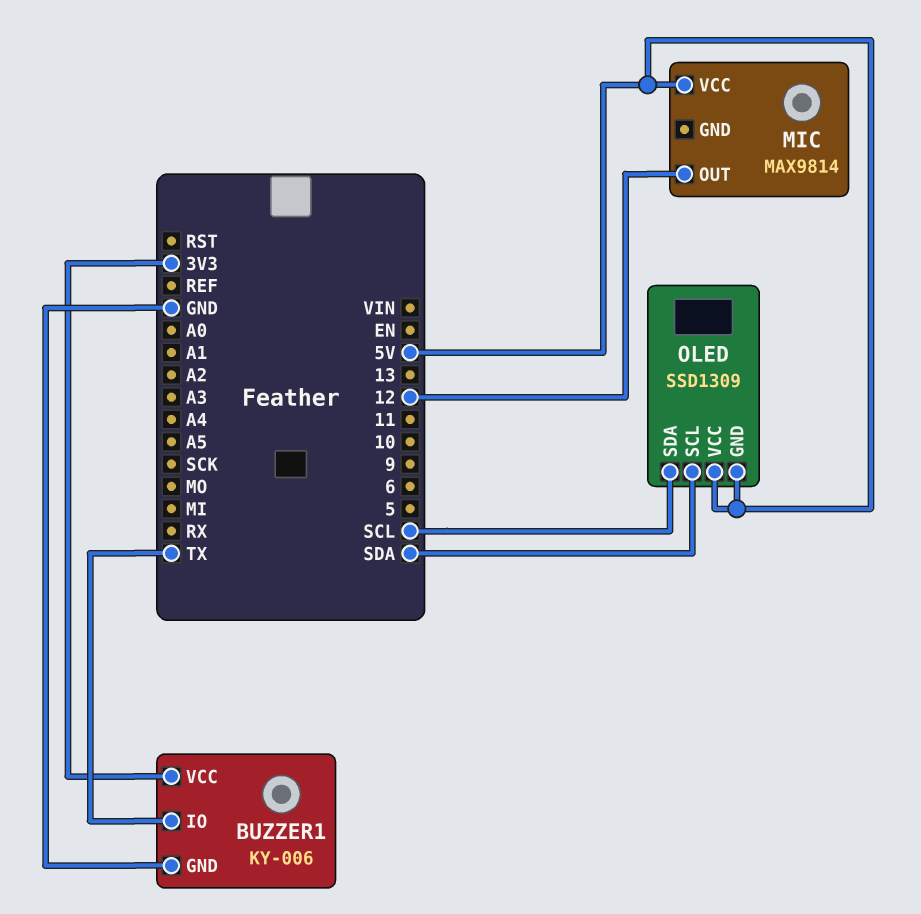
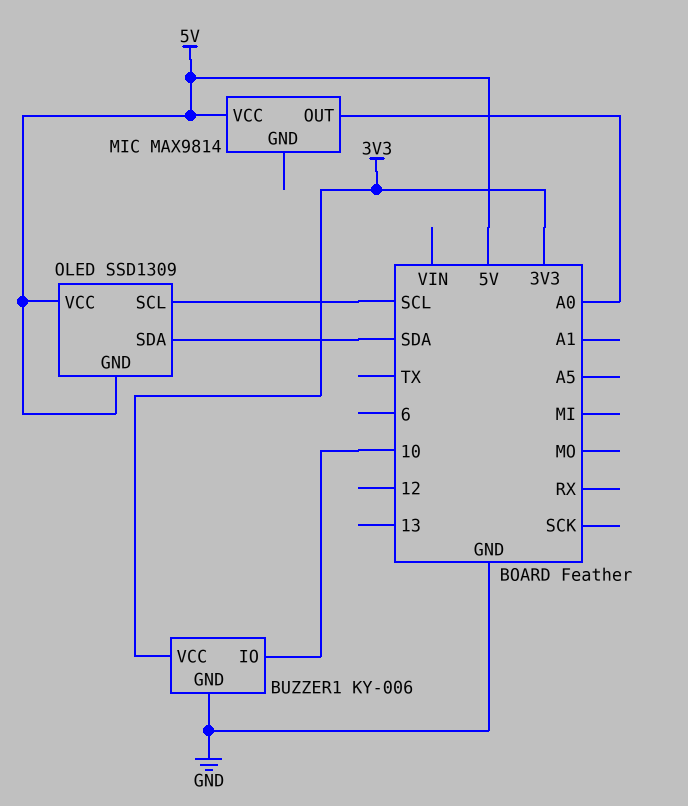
BUZZER1 pin IO: TX -> 10
MIC pin OUT: 12 -> A0
OLED pin SCL: SDA -> SCL
OLED pin SDA: SCL -> SDA

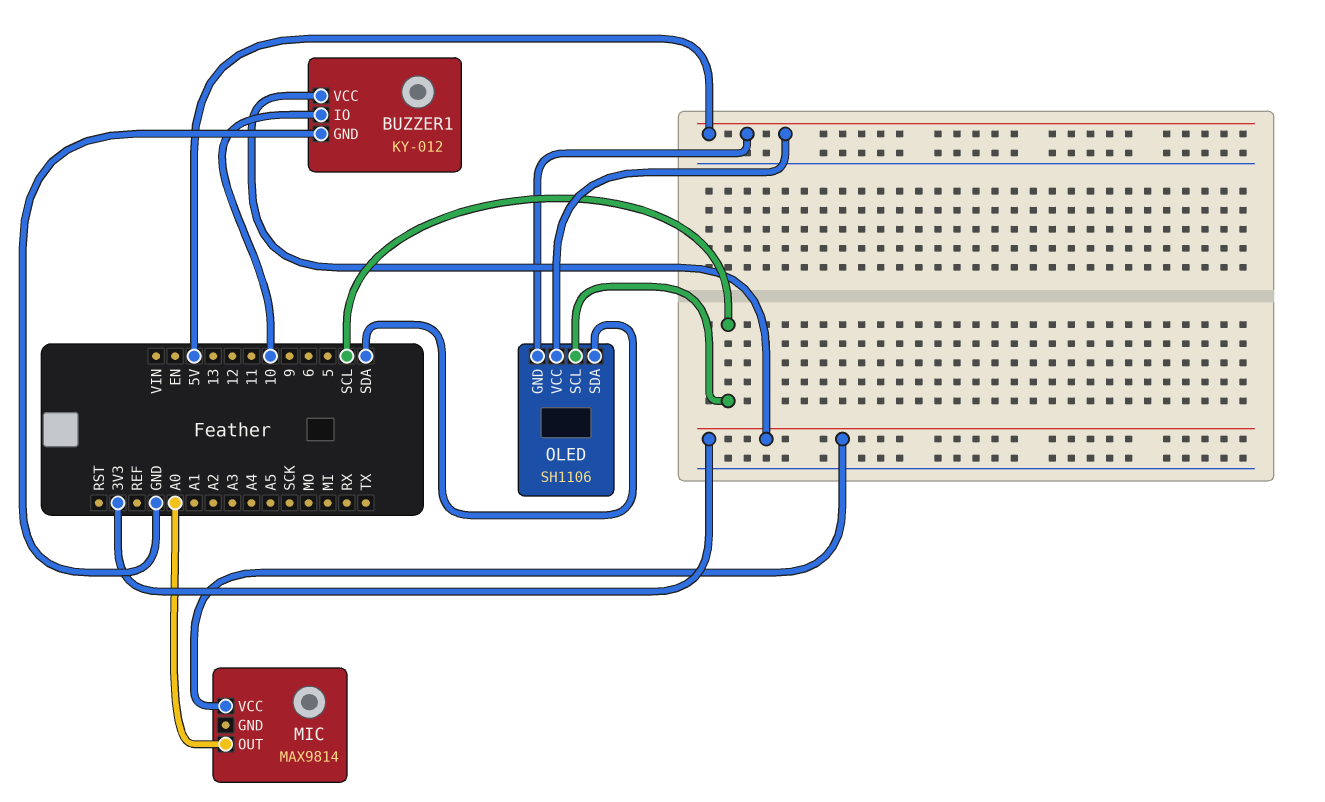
BUZZER1: KY-006 -> KY-012
MIC pin VCC: 5V -> 3V3
OLED: SSD1309 -> SH1106

